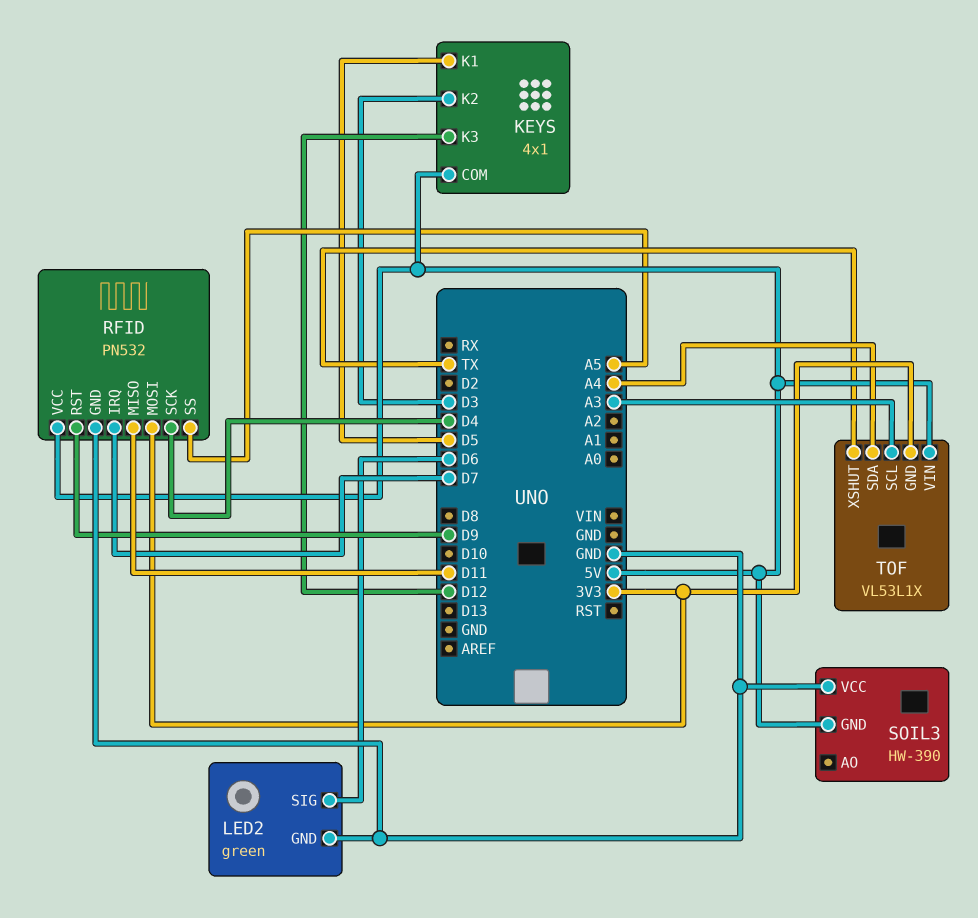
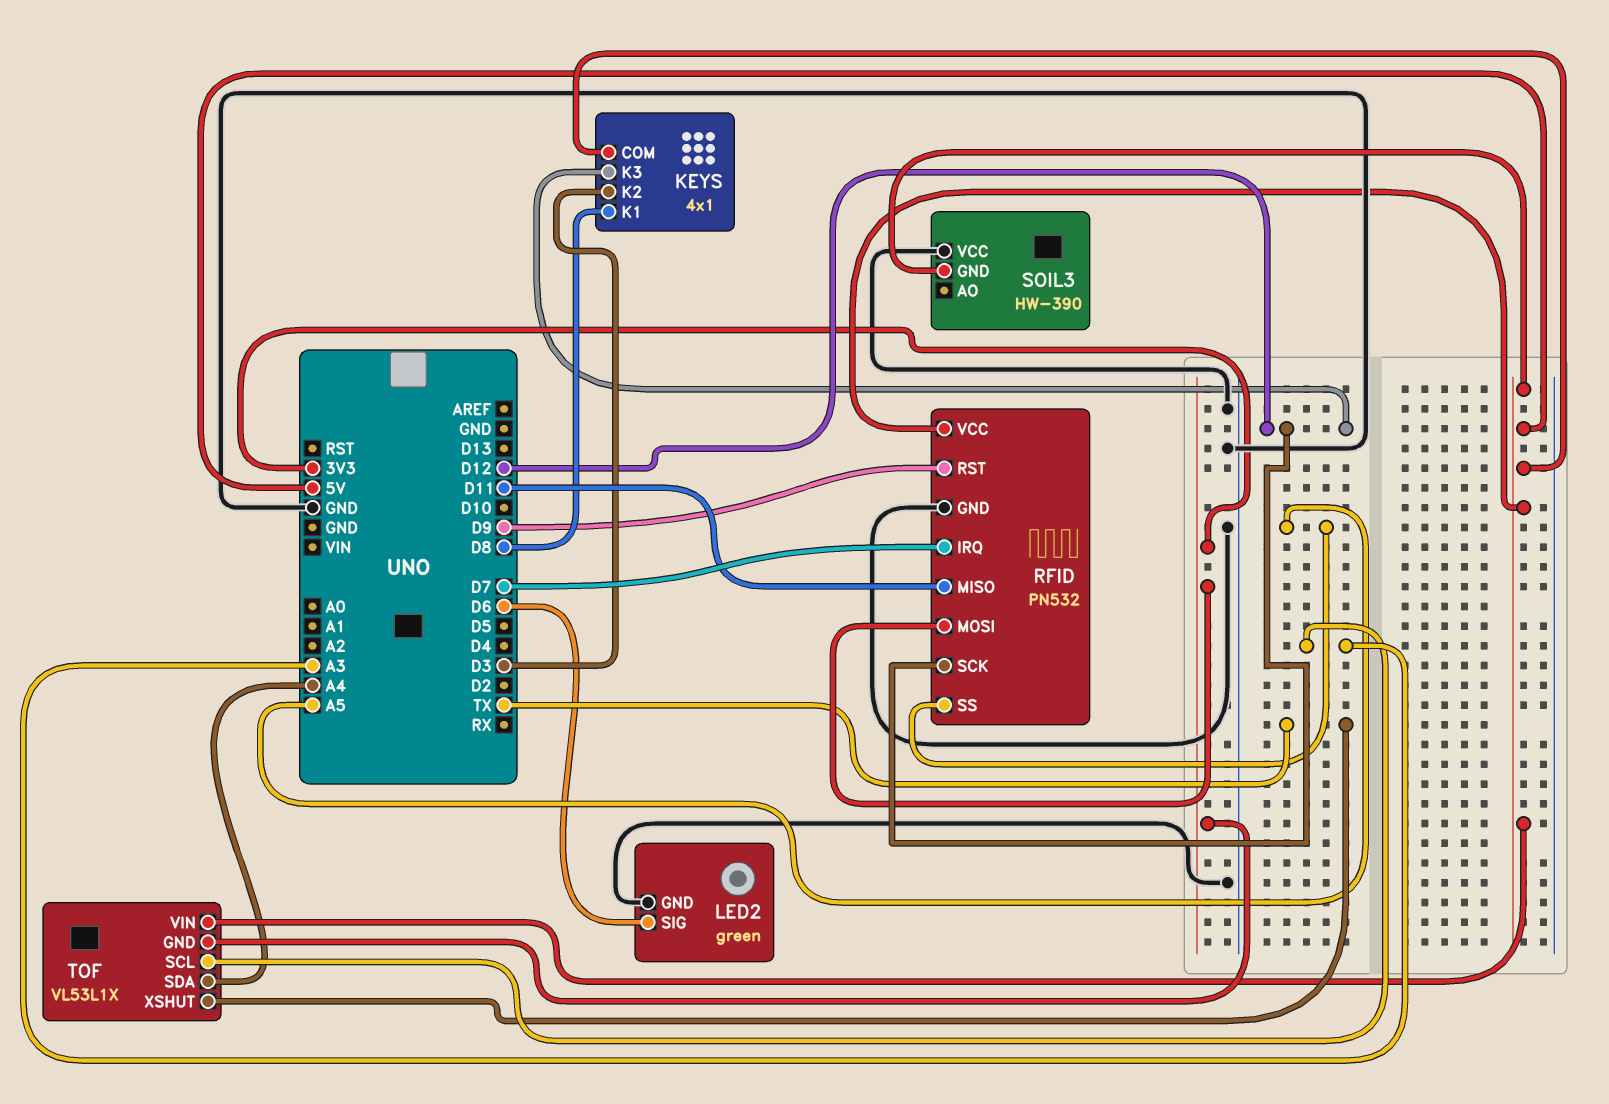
KEYS pin K1: D5 -> D8
RFID pin SCK: D4 -> D12

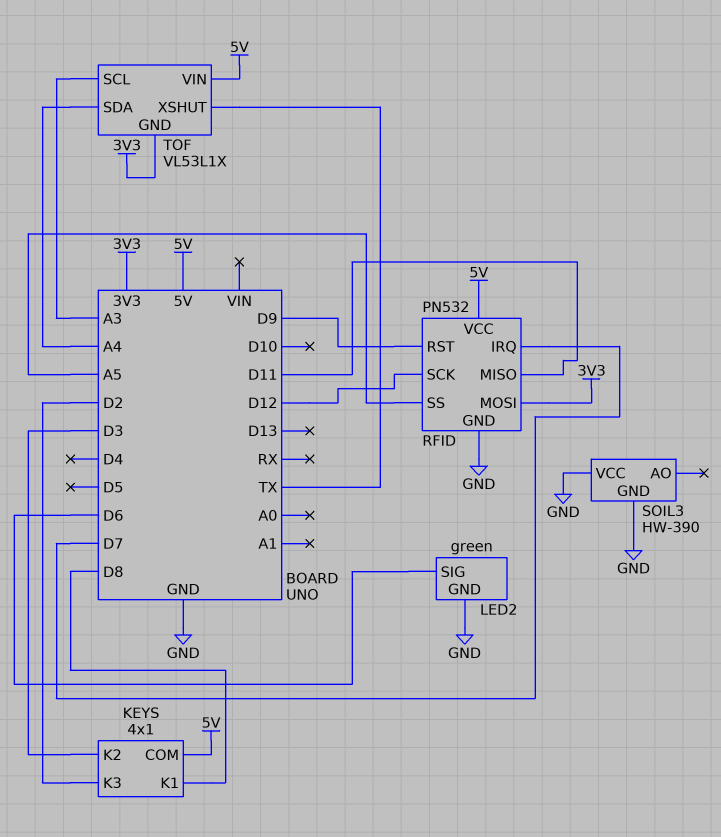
KEYS pin K3: D12 -> D2
SOIL3 pin GND: 5V -> GND

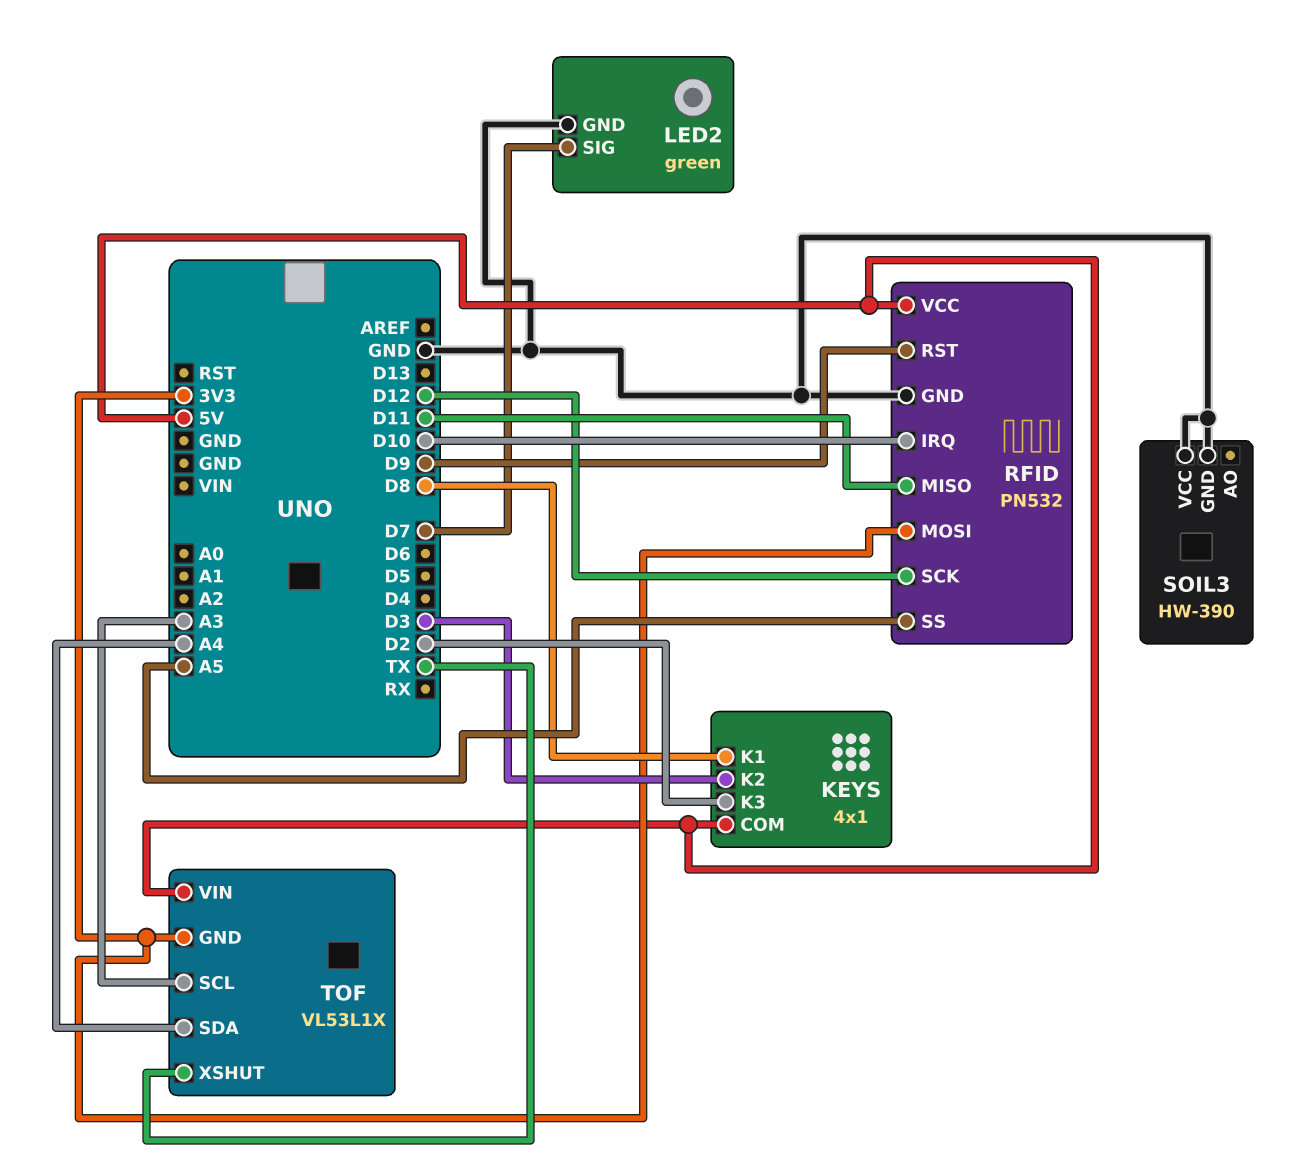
LED2 pin SIG: D6 -> D7
RFID pin IRQ: D7 -> D10

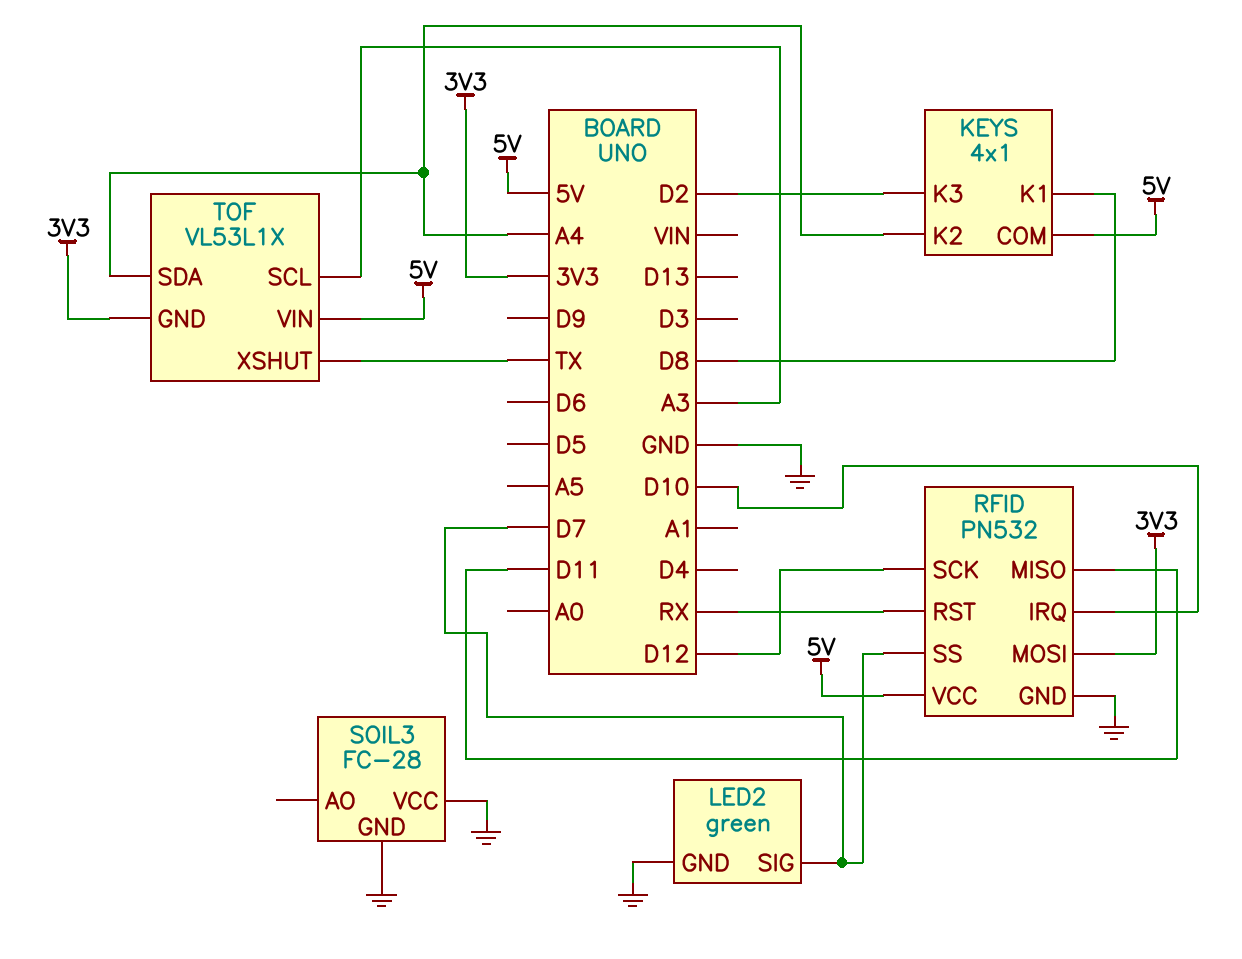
KEYS pin K2: D3 -> A4
RFID pin RST: D9 -> RX
RFID pin SS: A5 -> D7
SOIL3: HW-390 -> FC-28

